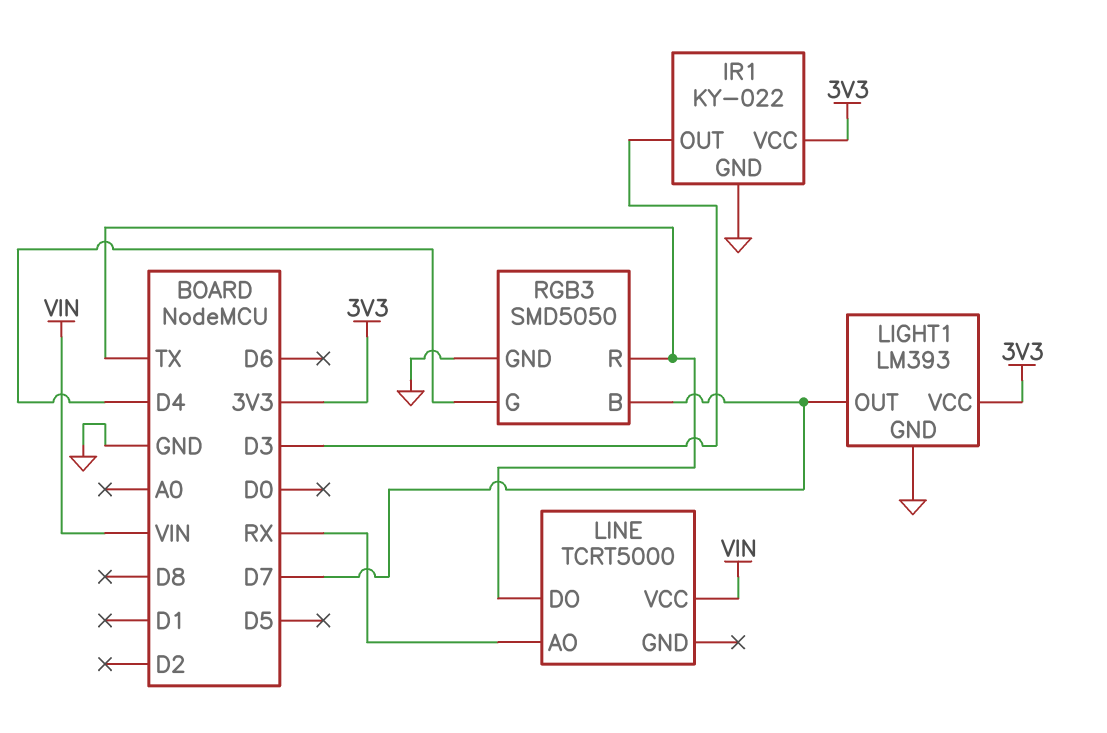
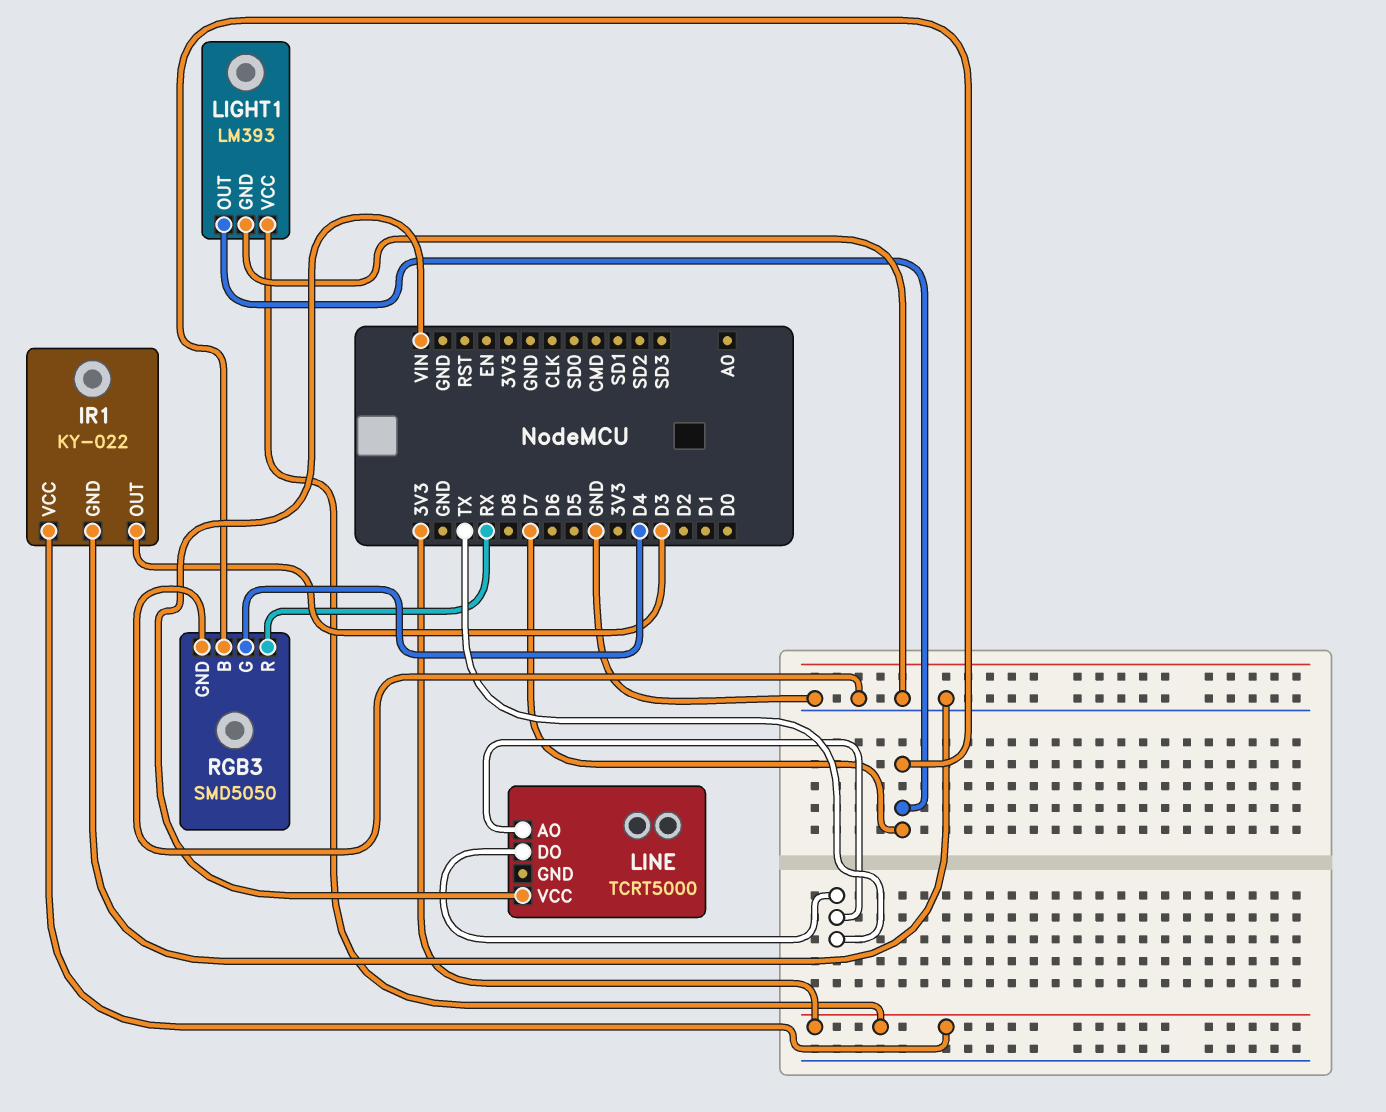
LINE pin AO: RX -> TX
RGB3 pin R: TX -> RX

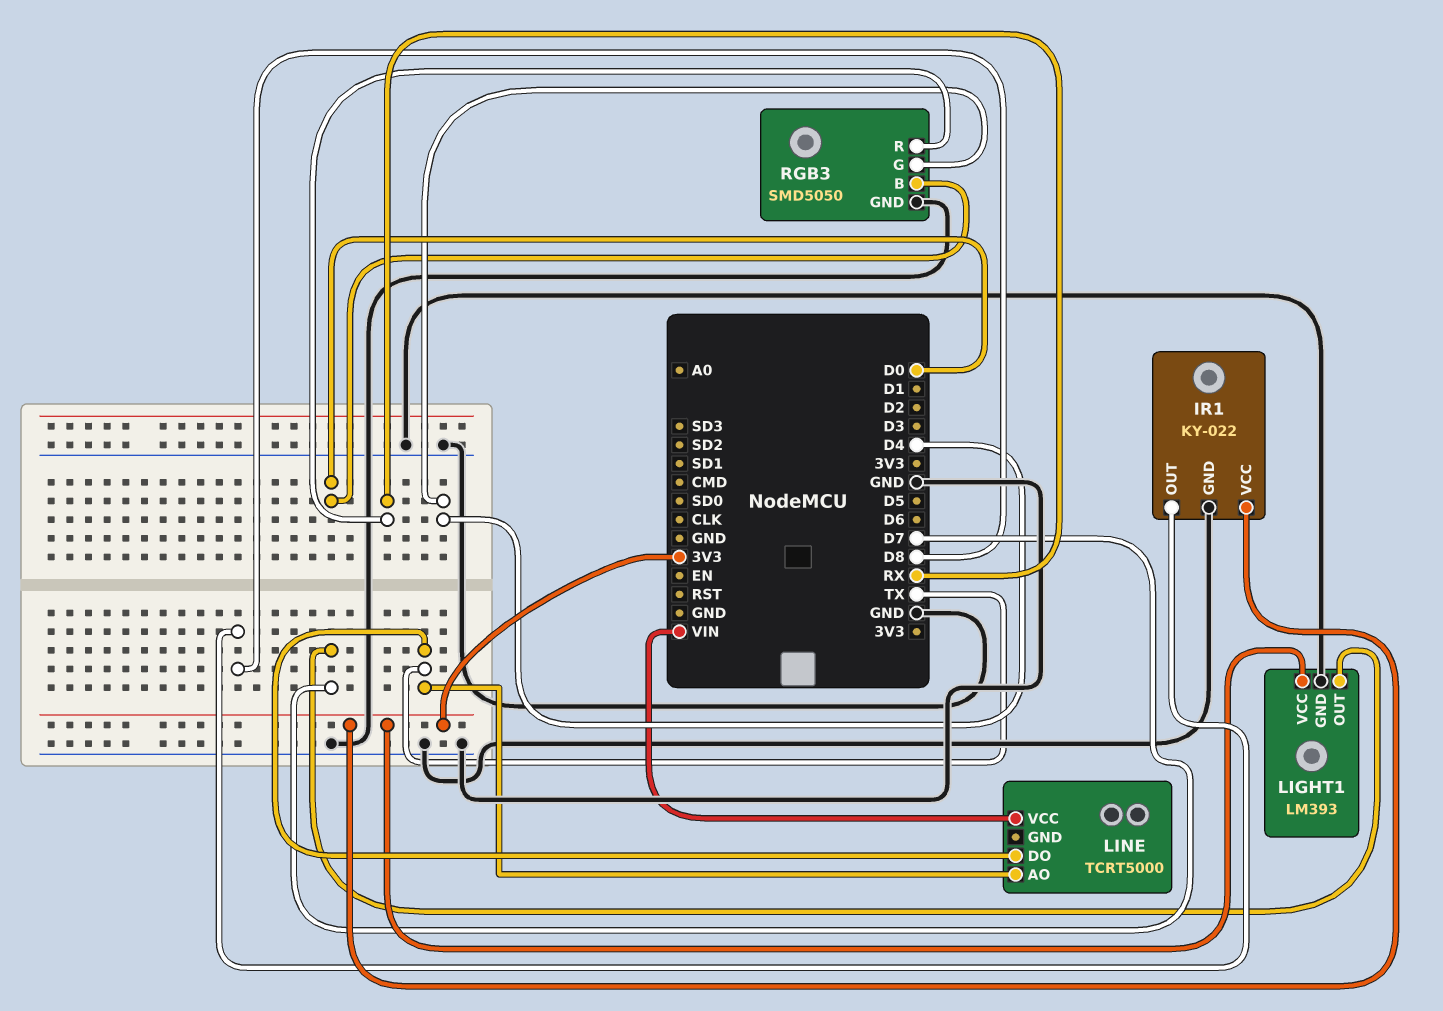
IR1 pin OUT: D3 -> D8
RGB3 pin B: D7 -> D0

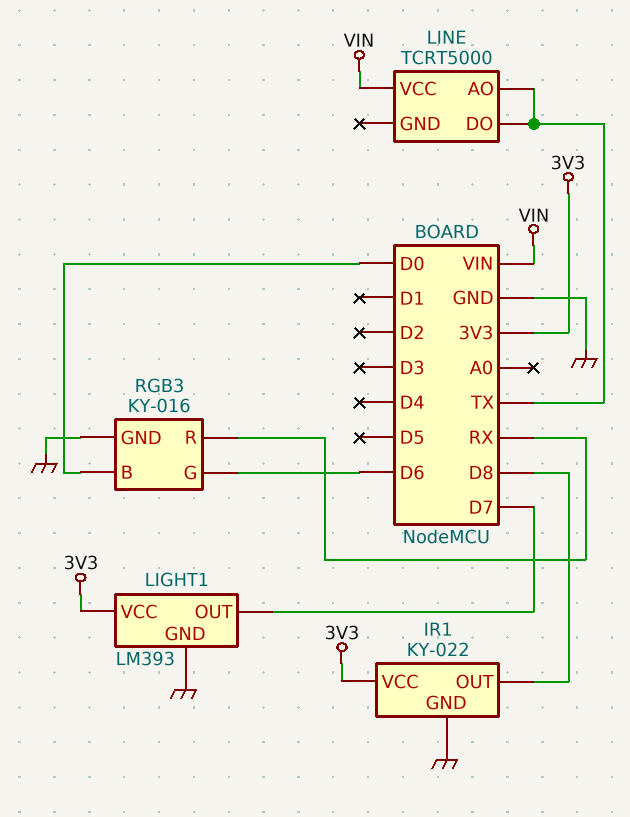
RGB3: SMD5050 -> KY-016
RGB3 pin G: D4 -> D6

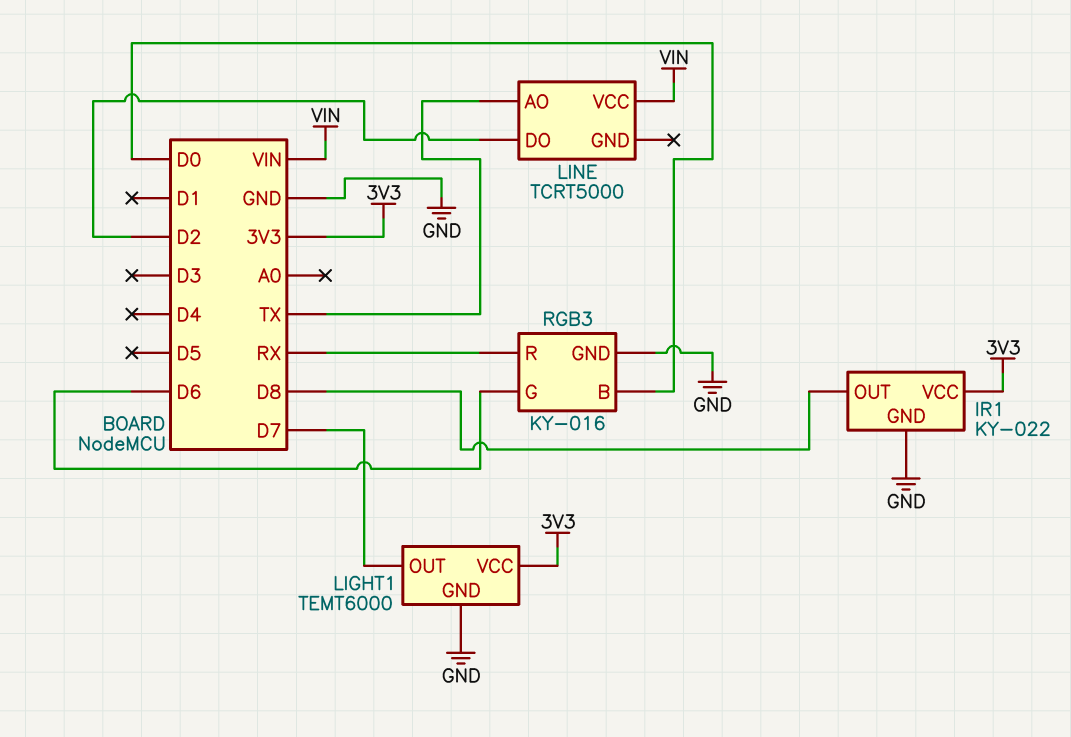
LIGHT1: LM393 -> TEMT6000
LINE pin DO: TX -> D2

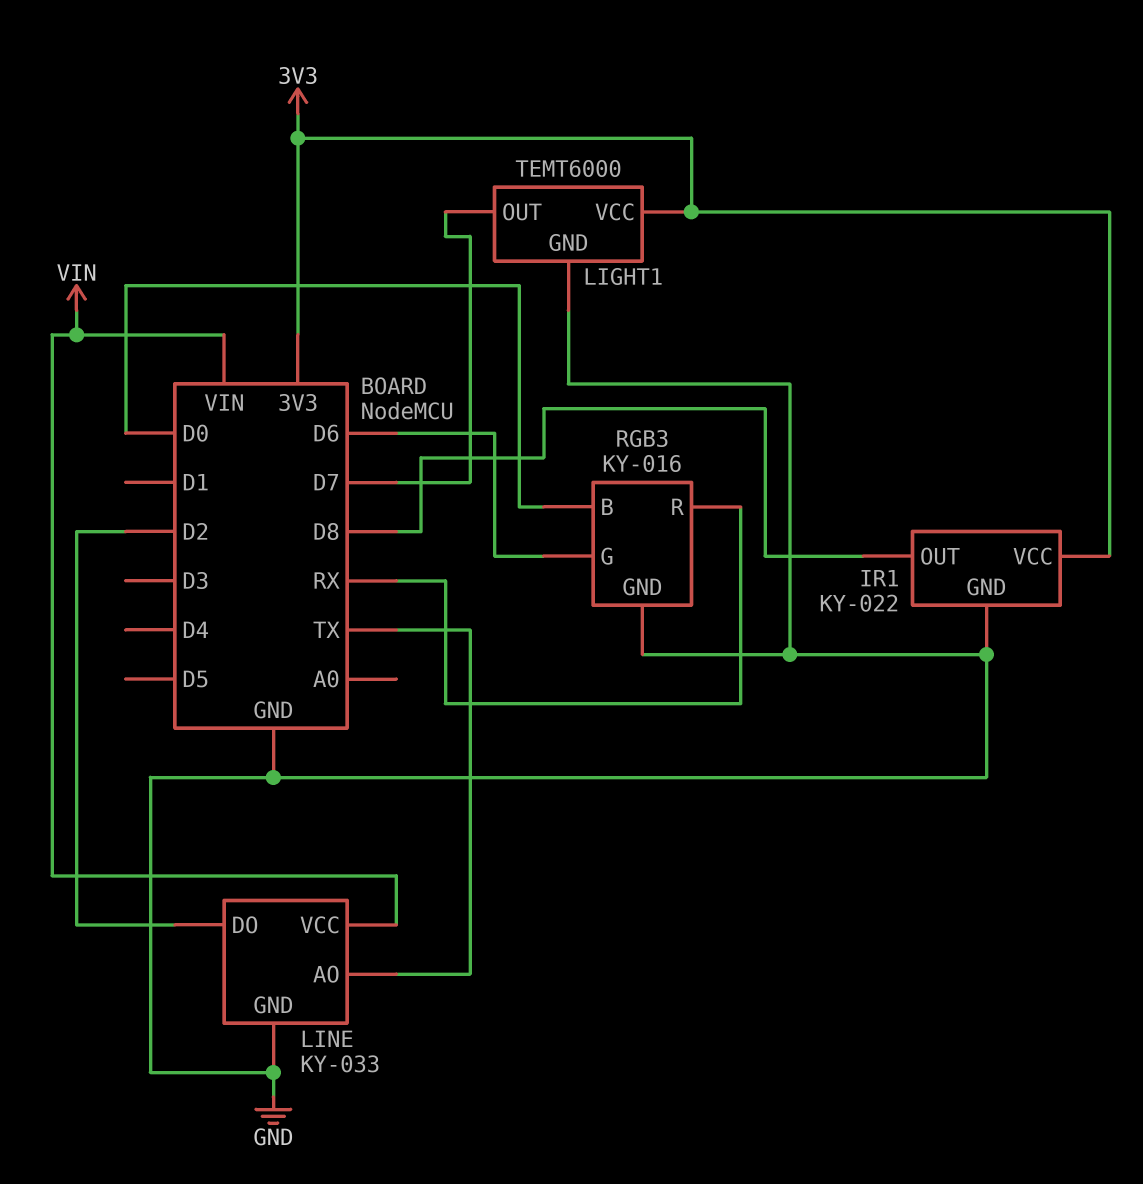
LINE: TCRT5000 -> KY-033
LINE pin GND: none -> GND

